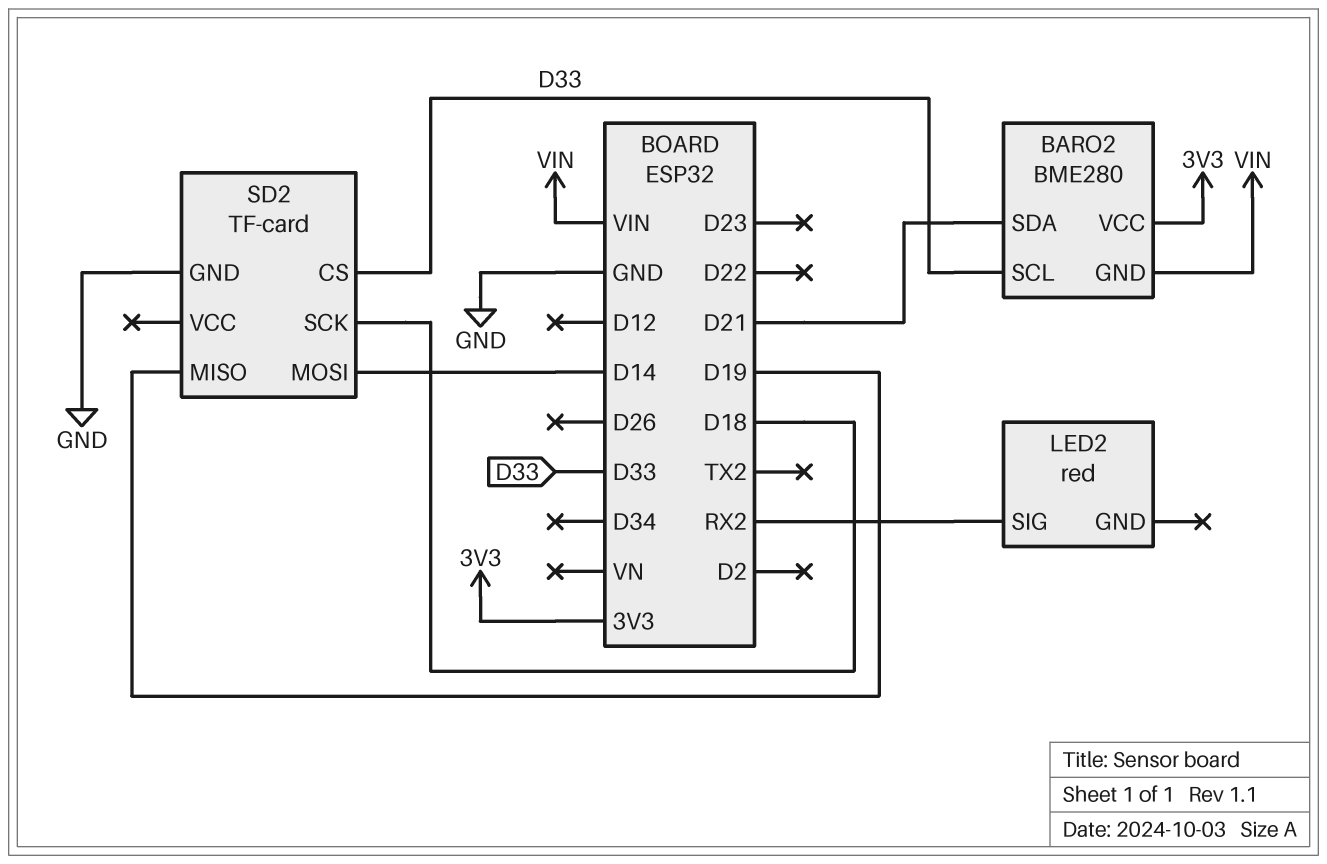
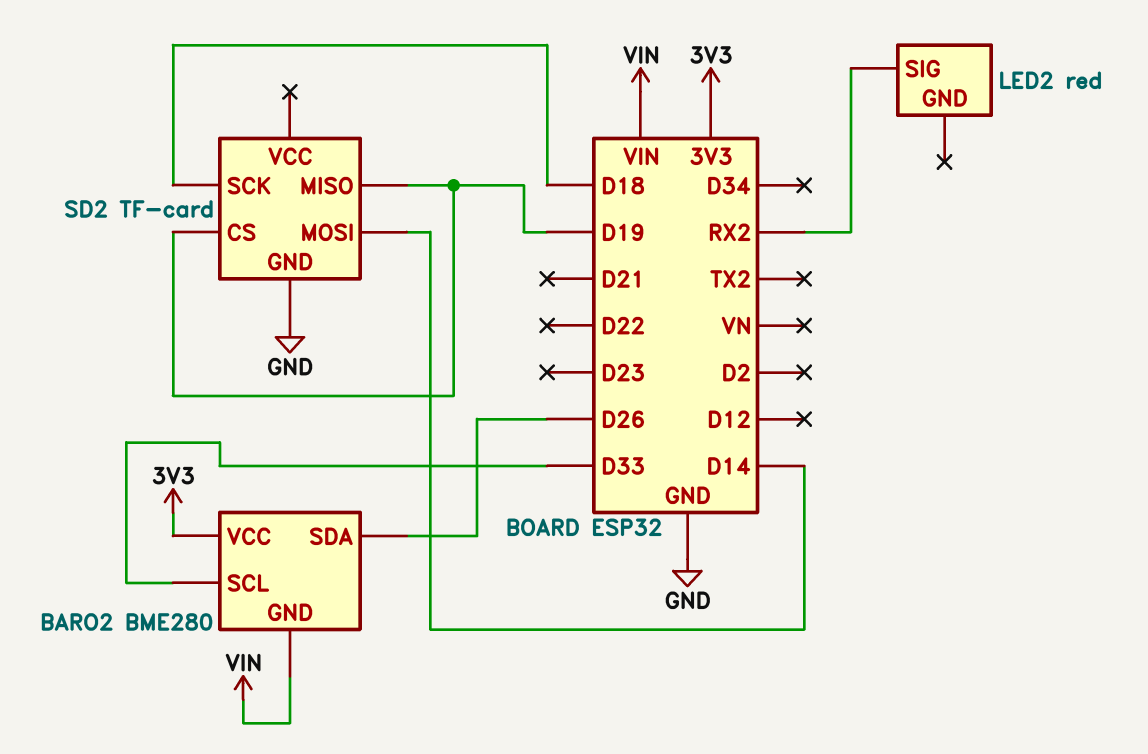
BARO2 pin SDA: D21 -> D26
SD2 pin CS: D33 -> D19

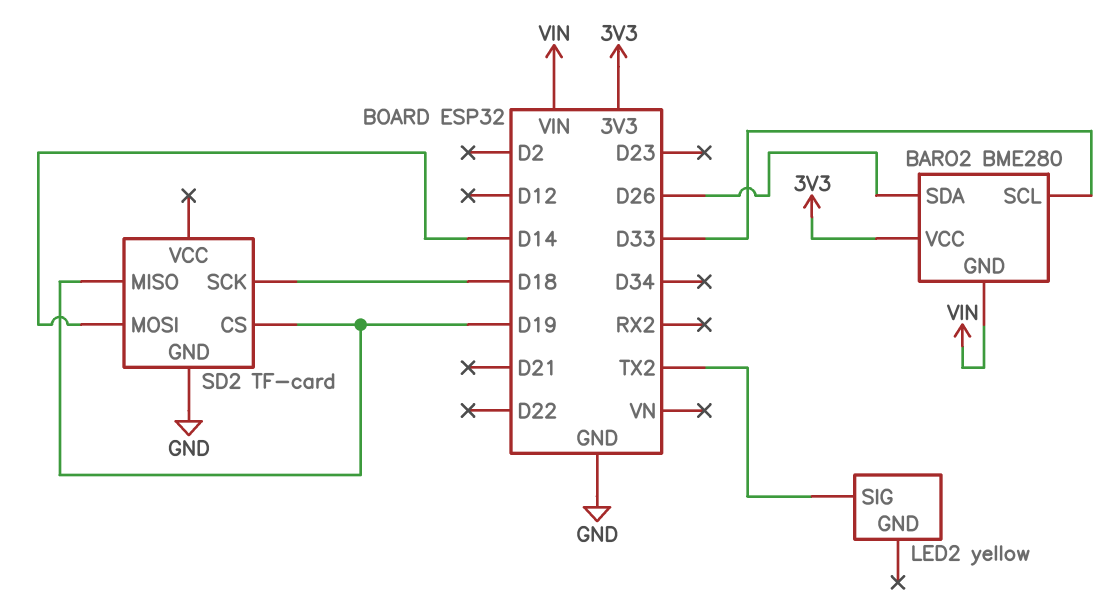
LED2: red -> yellow
LED2 pin SIG: RX2 -> TX2

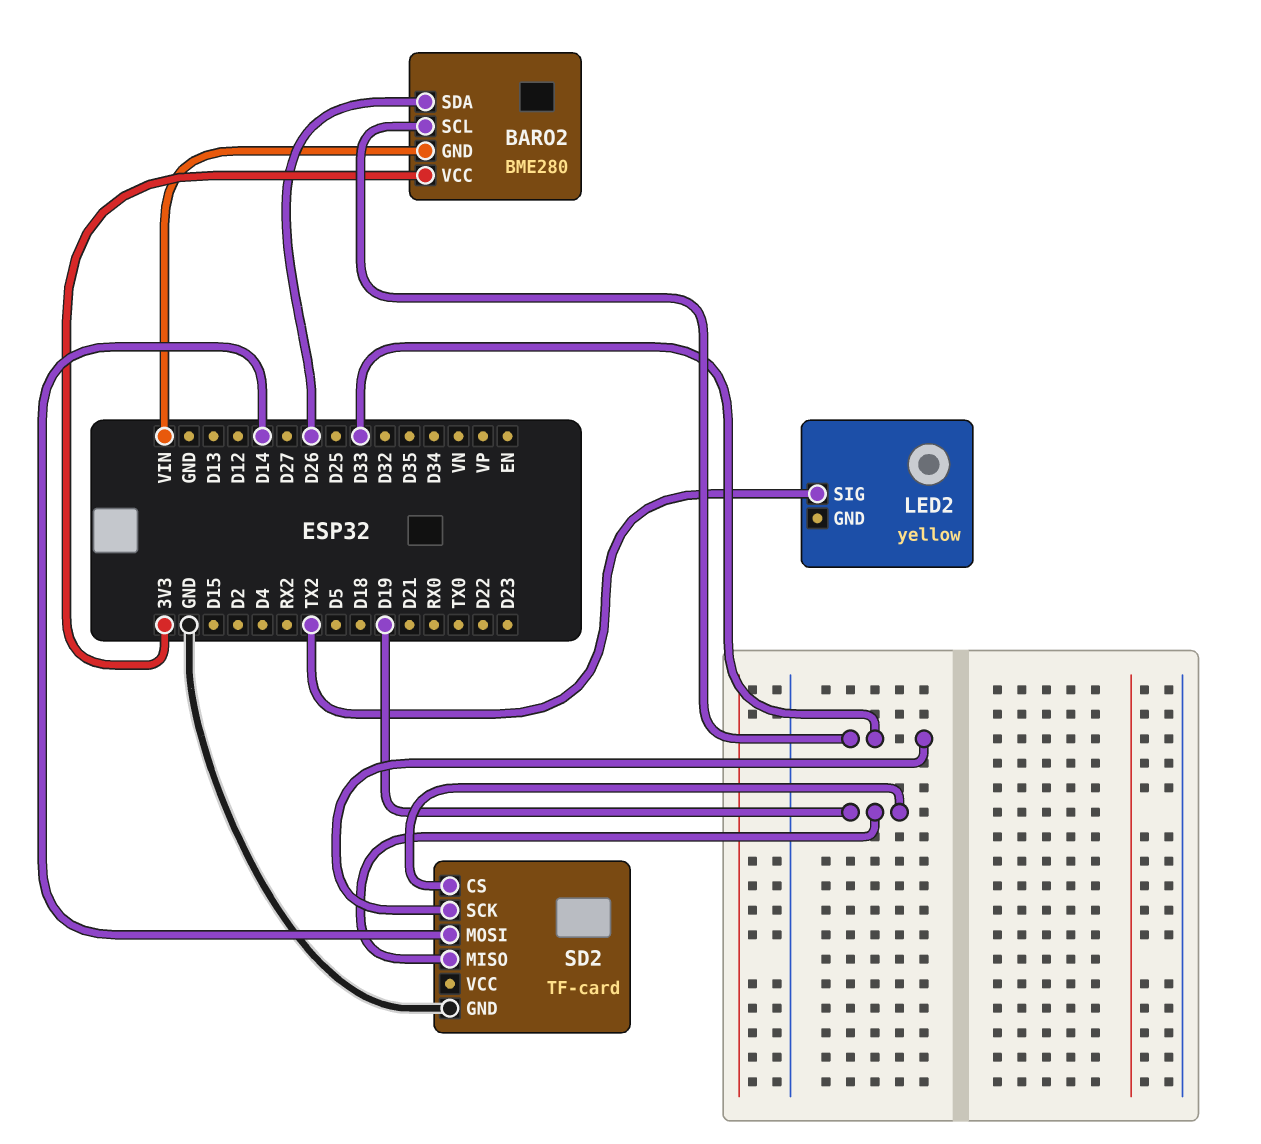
SD2 pin SCK: D18 -> D33

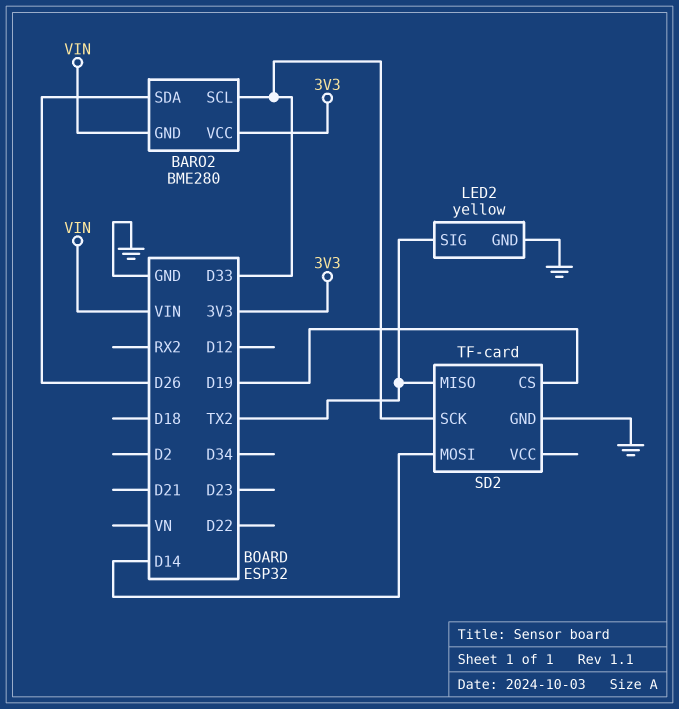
LED2 pin GND: none -> GND
SD2 pin MISO: D19 -> TX2

